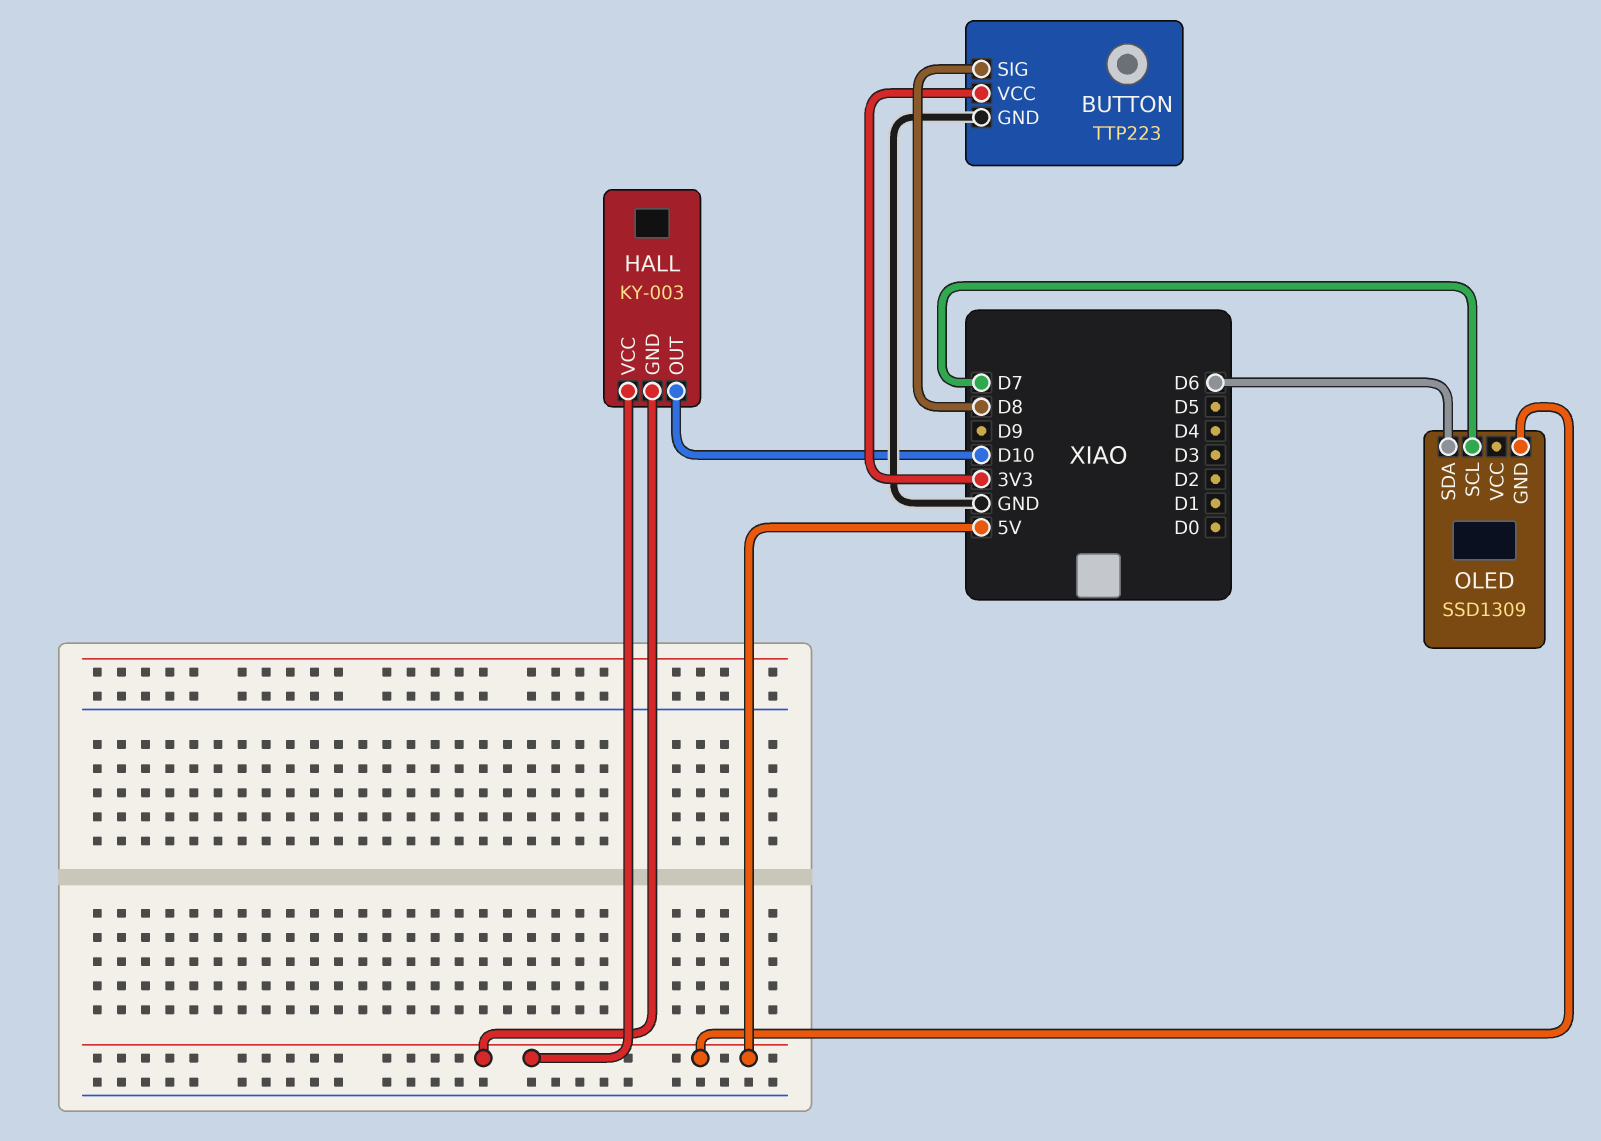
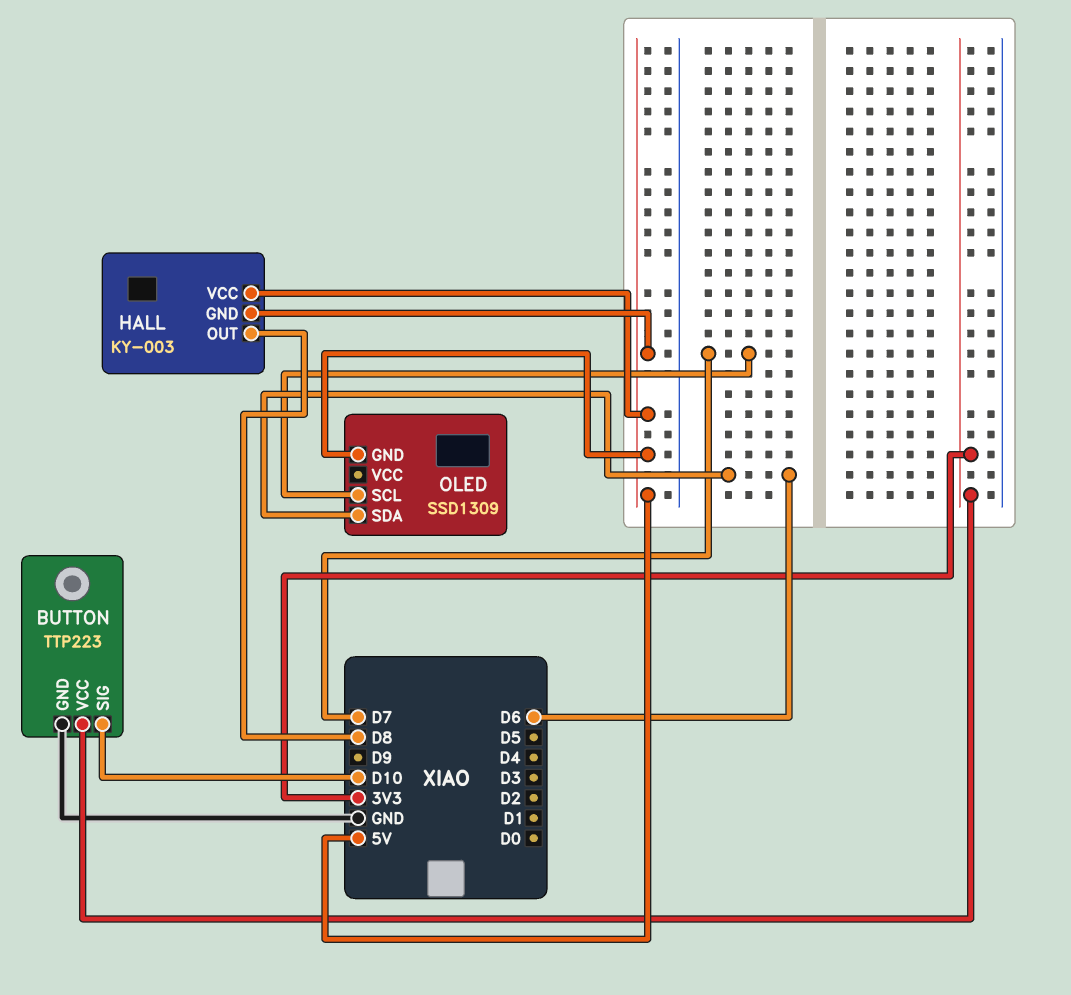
BUTTON pin SIG: D8 -> D10
HALL pin OUT: D10 -> D8

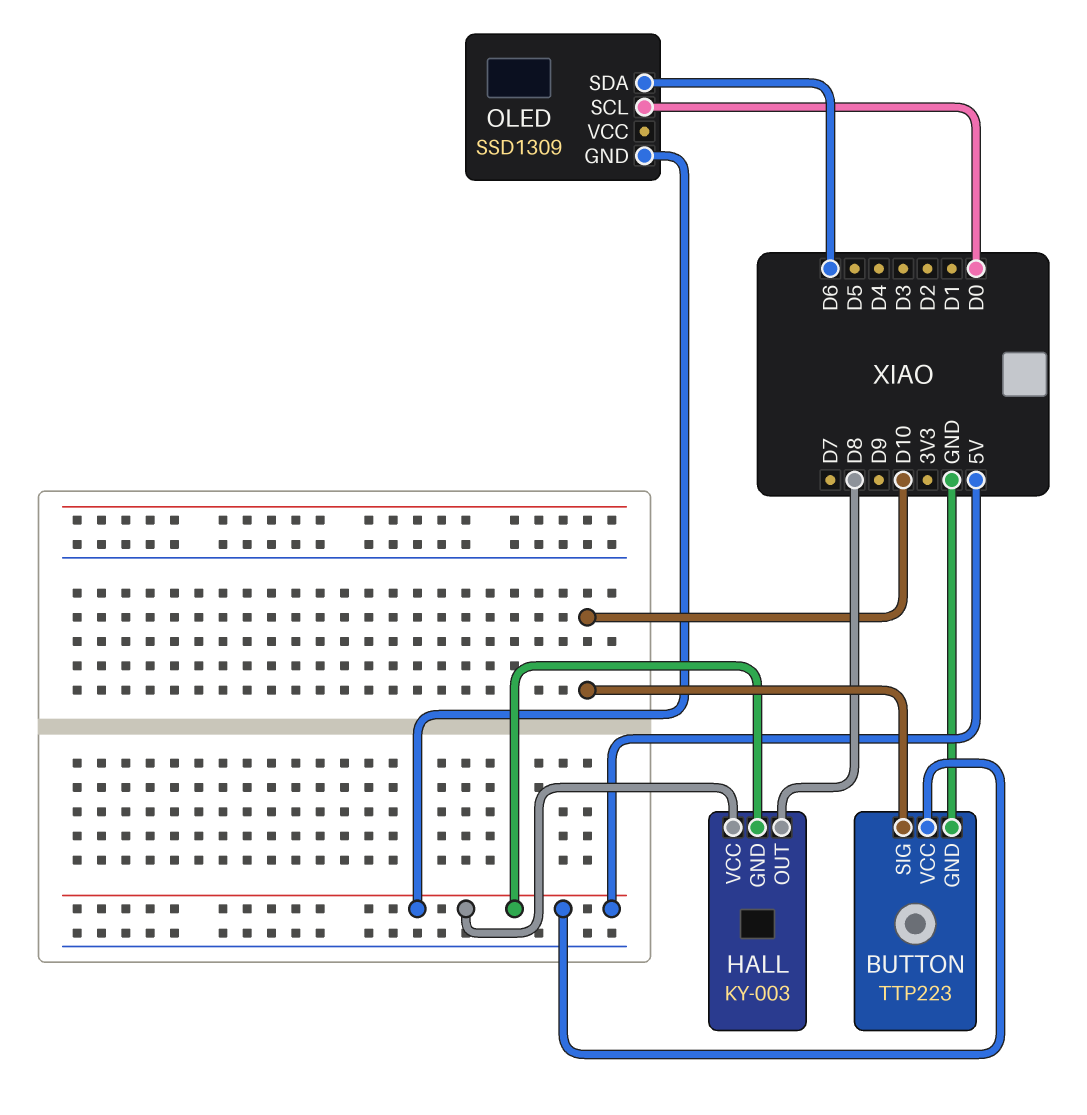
BUTTON pin VCC: 3V3 -> 5V
OLED pin SCL: D7 -> D0

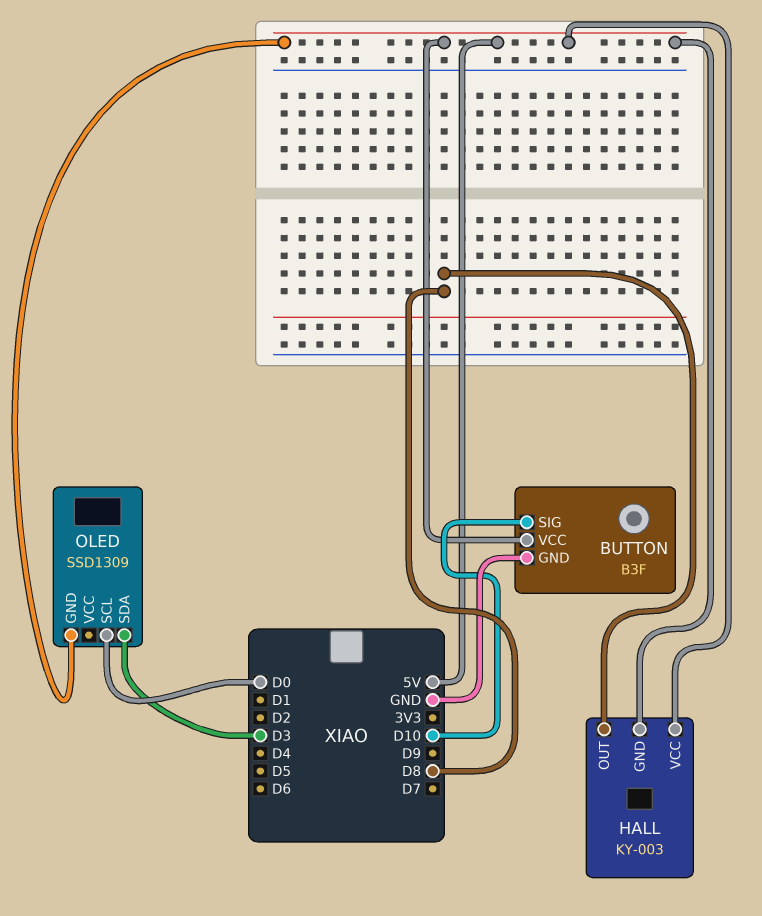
BUTTON: TTP223 -> B3F
OLED pin SDA: D6 -> D3

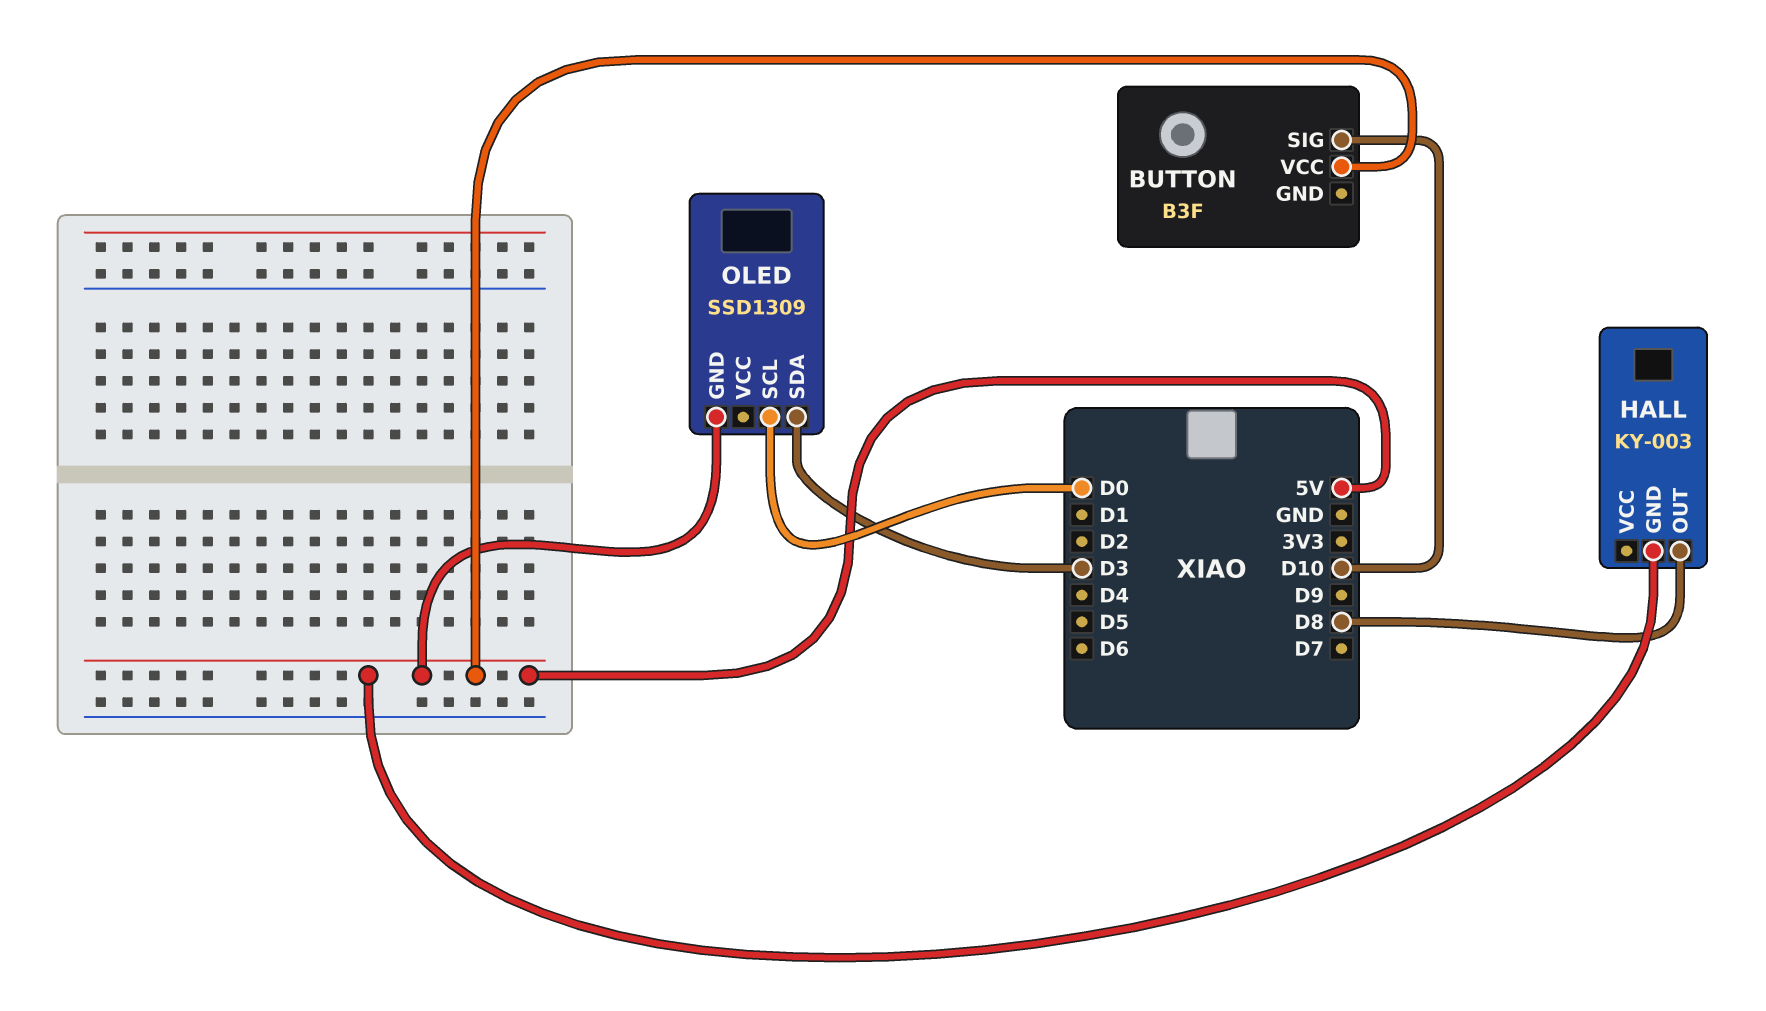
BUTTON pin GND: GND -> none
HALL pin VCC: 5V -> none

